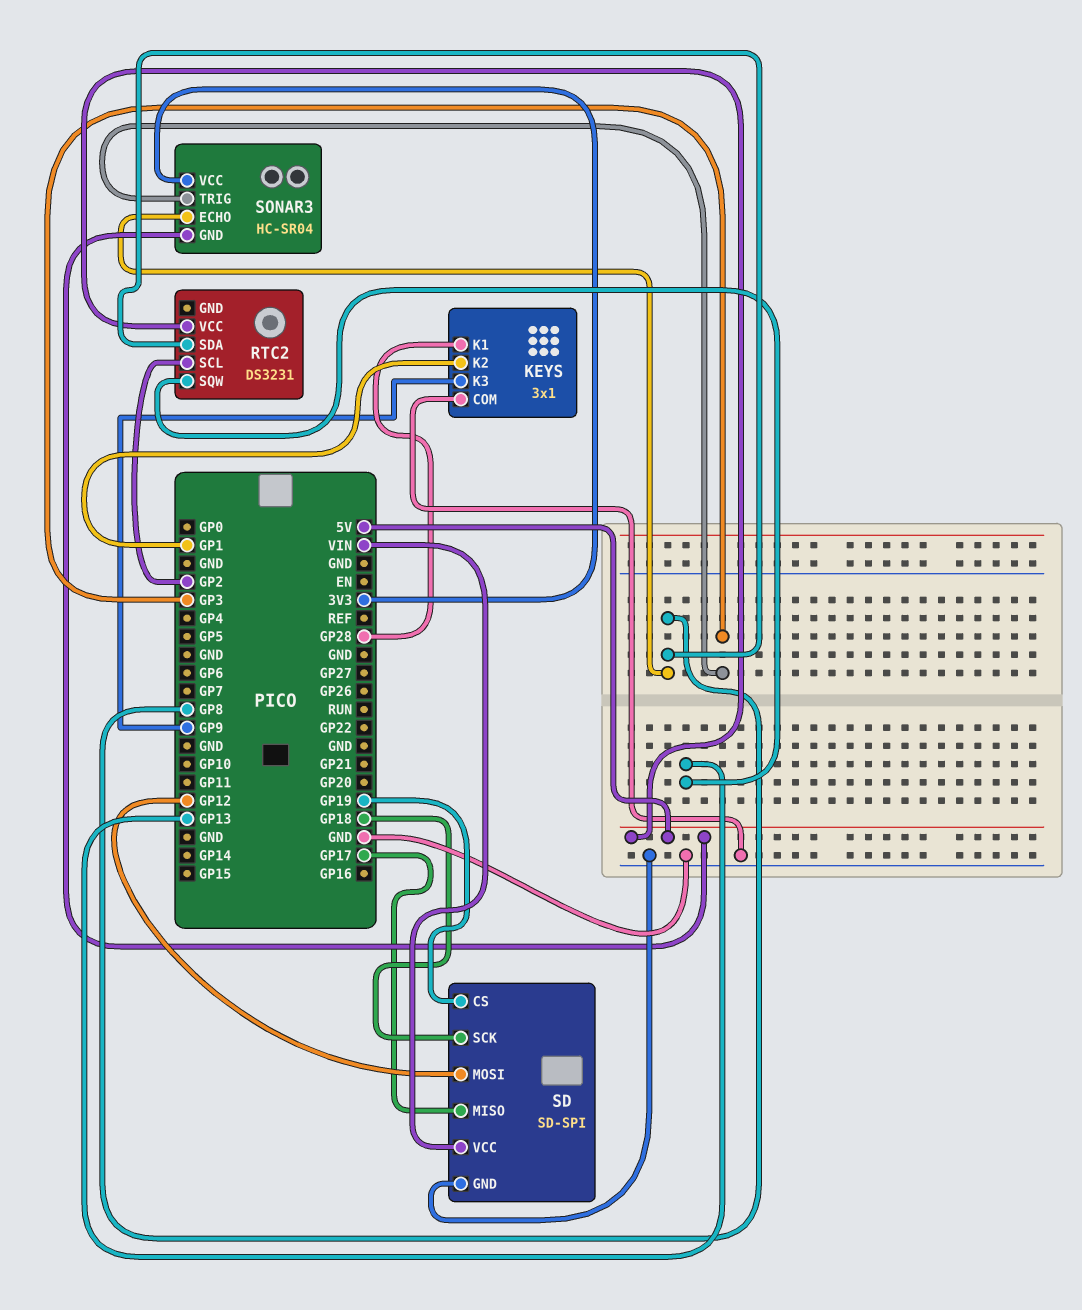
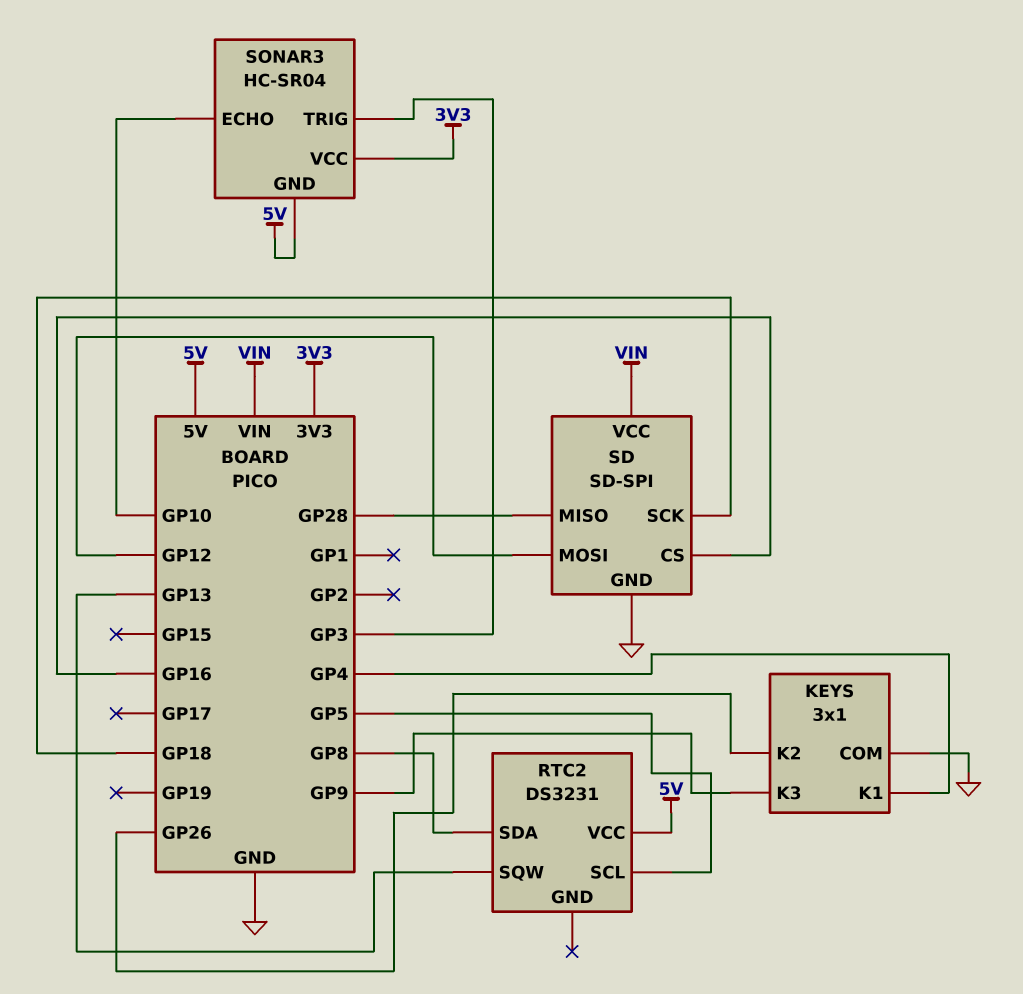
KEYS pin K1: GP28 -> GP4
KEYS pin K2: GP1 -> GP26
RTC2 pin SCL: GP2 -> GP5
SD pin CS: GP19 -> GP16
SD pin MISO: GP17 -> GP28
SONAR3 pin ECHO: GP8 -> GP10

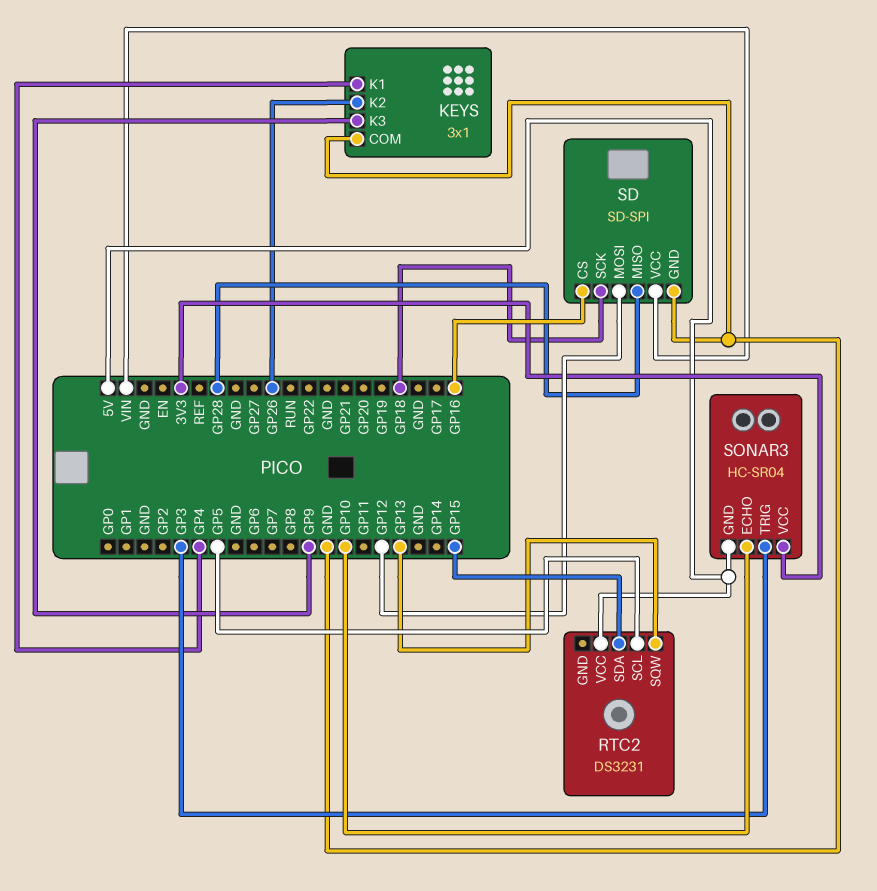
RTC2 pin SDA: GP8 -> GP15

